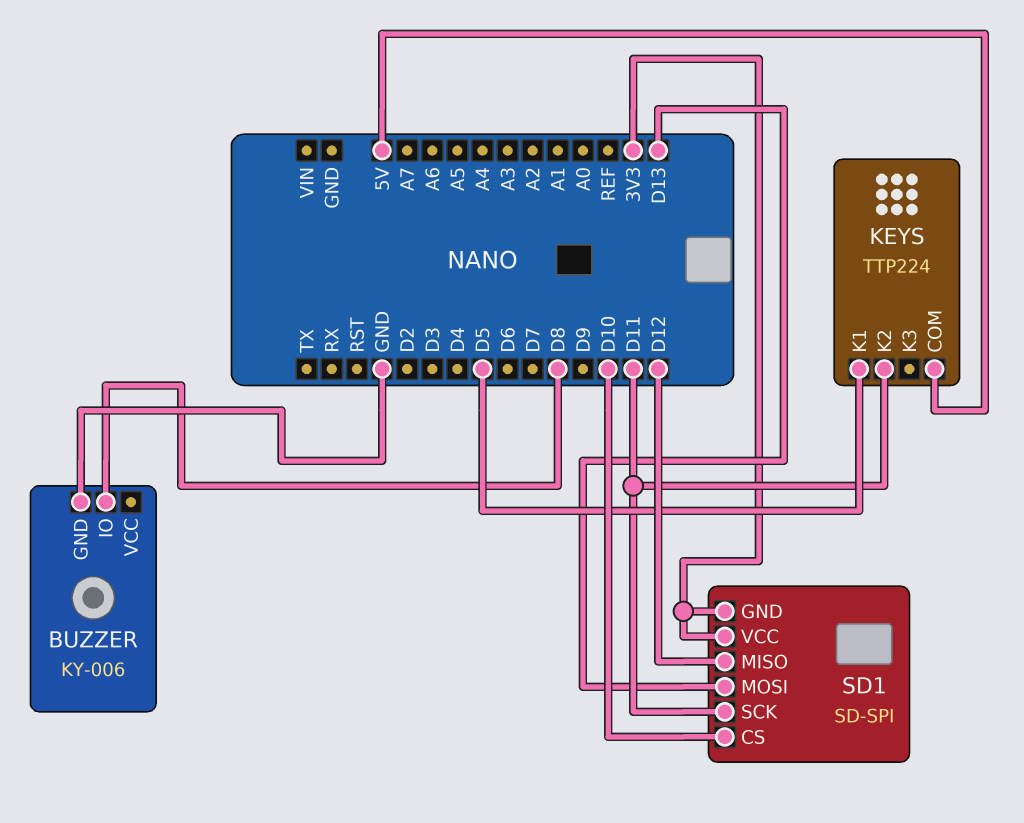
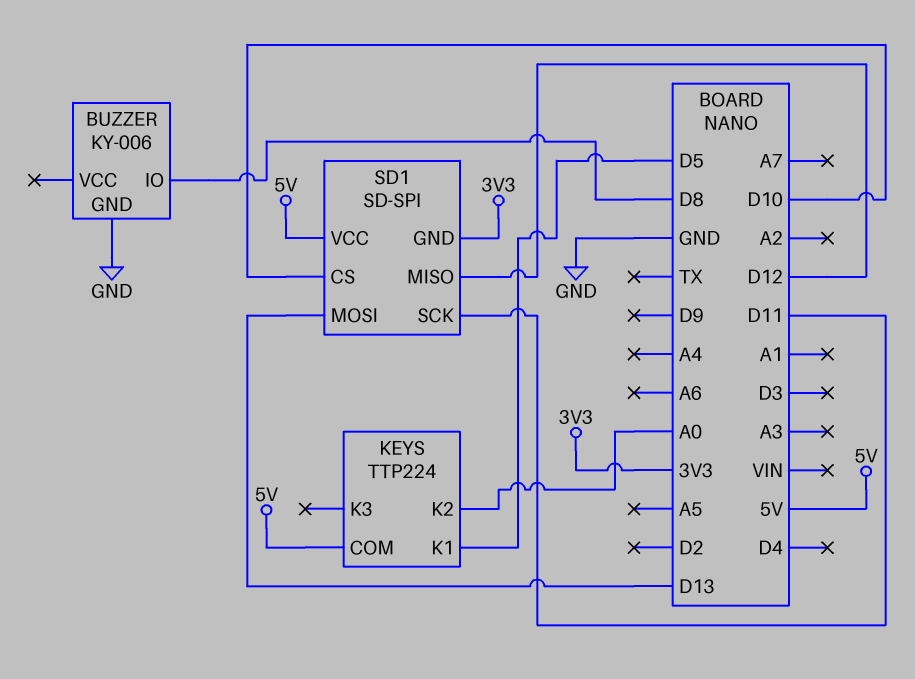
KEYS pin K2: D11 -> A0
SD1 pin VCC: 3V3 -> 5V

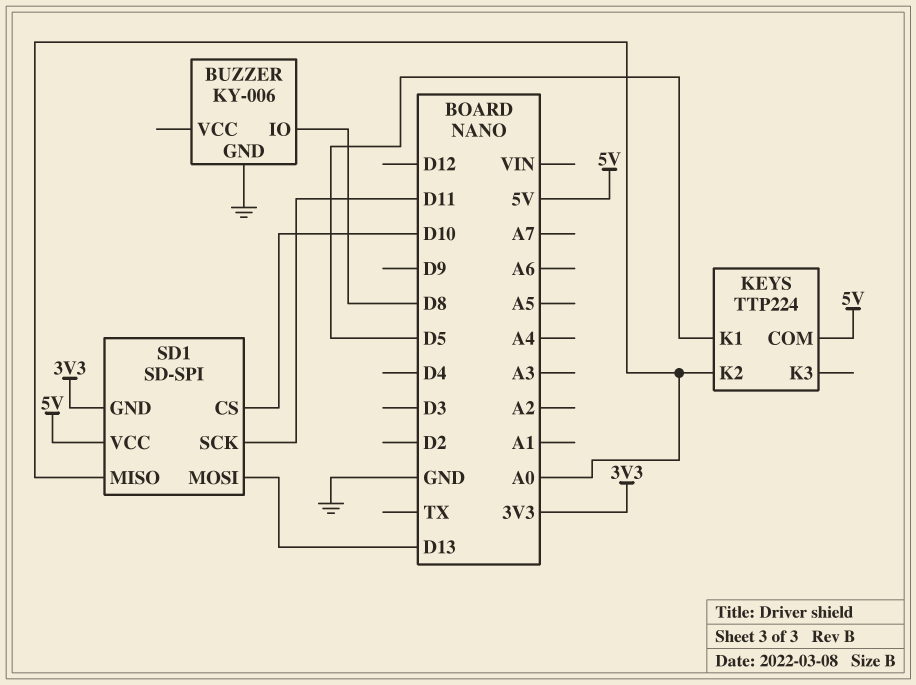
SD1 pin MISO: D12 -> A0

